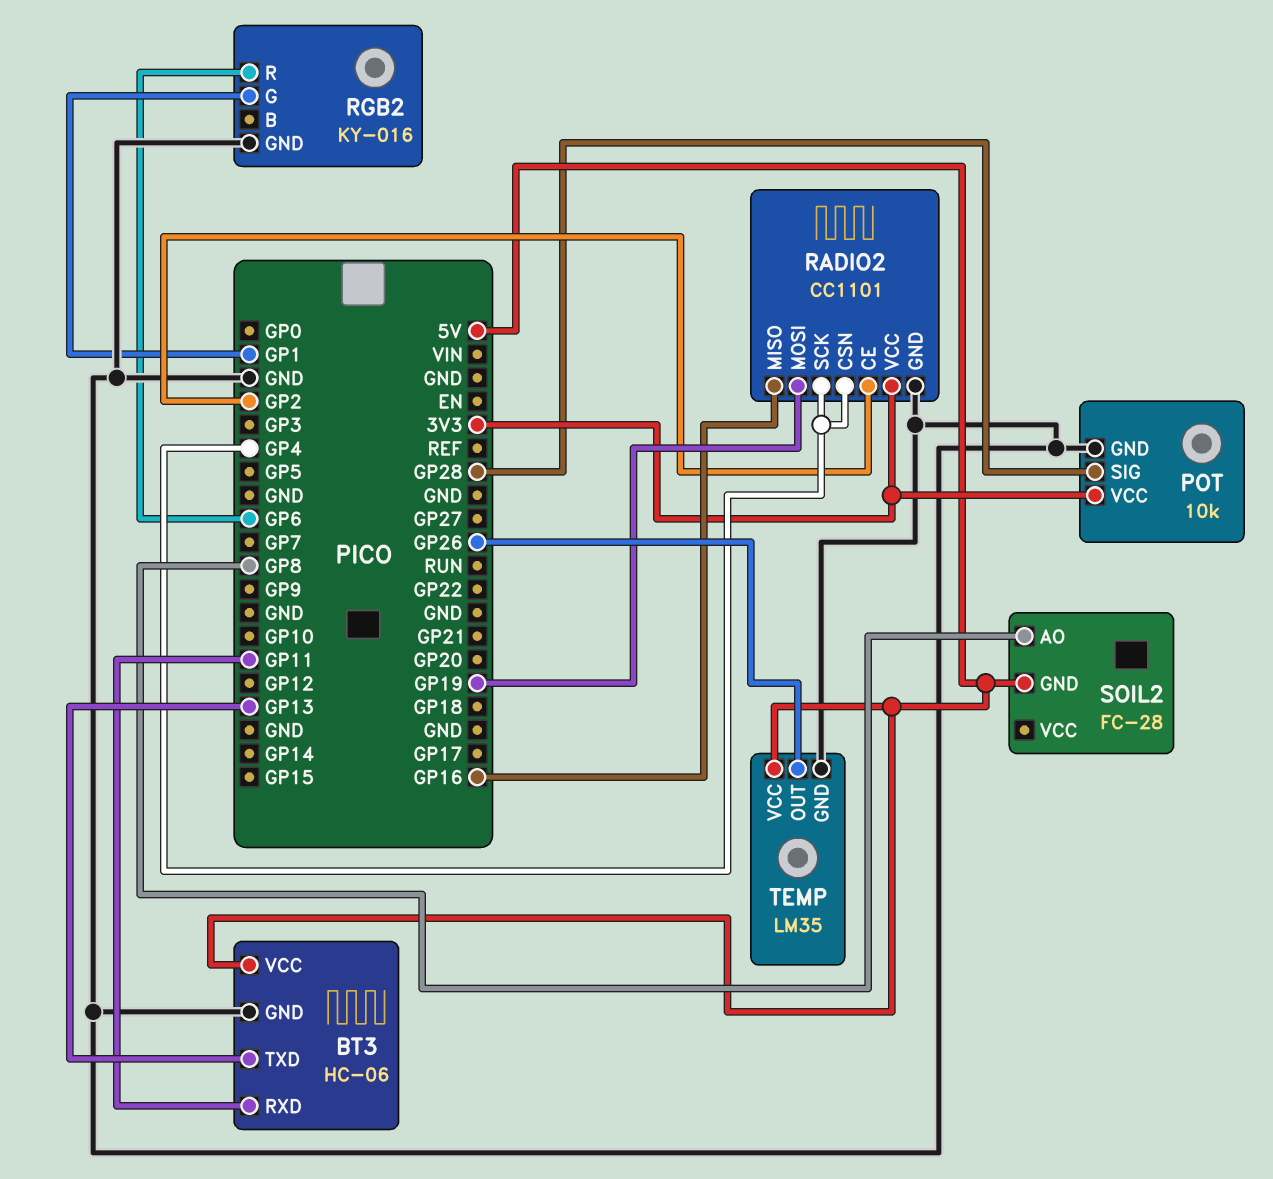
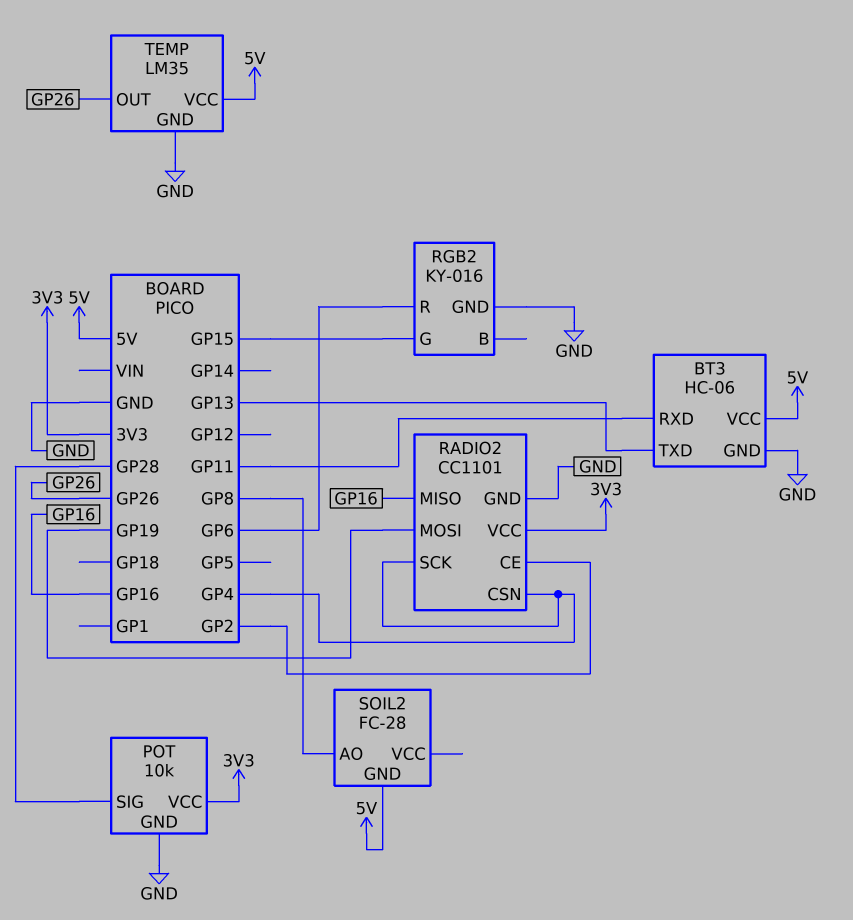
RGB2 pin G: GP1 -> GP15

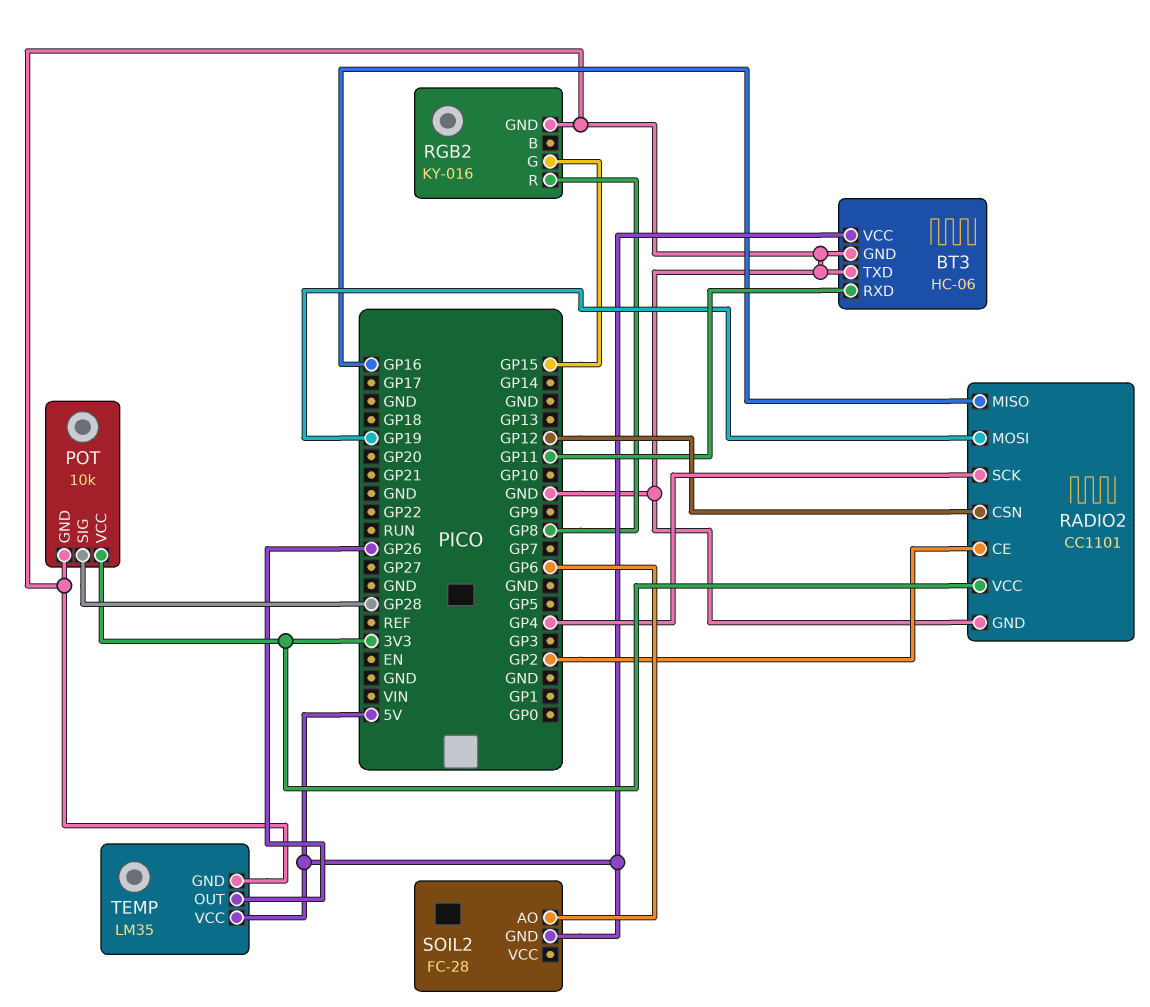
BT3 pin TXD: GP13 -> GND
RADIO2 pin CSN: GP4 -> GP12
RGB2 pin R: GP6 -> GP8
SOIL2 pin AO: GP8 -> GP6

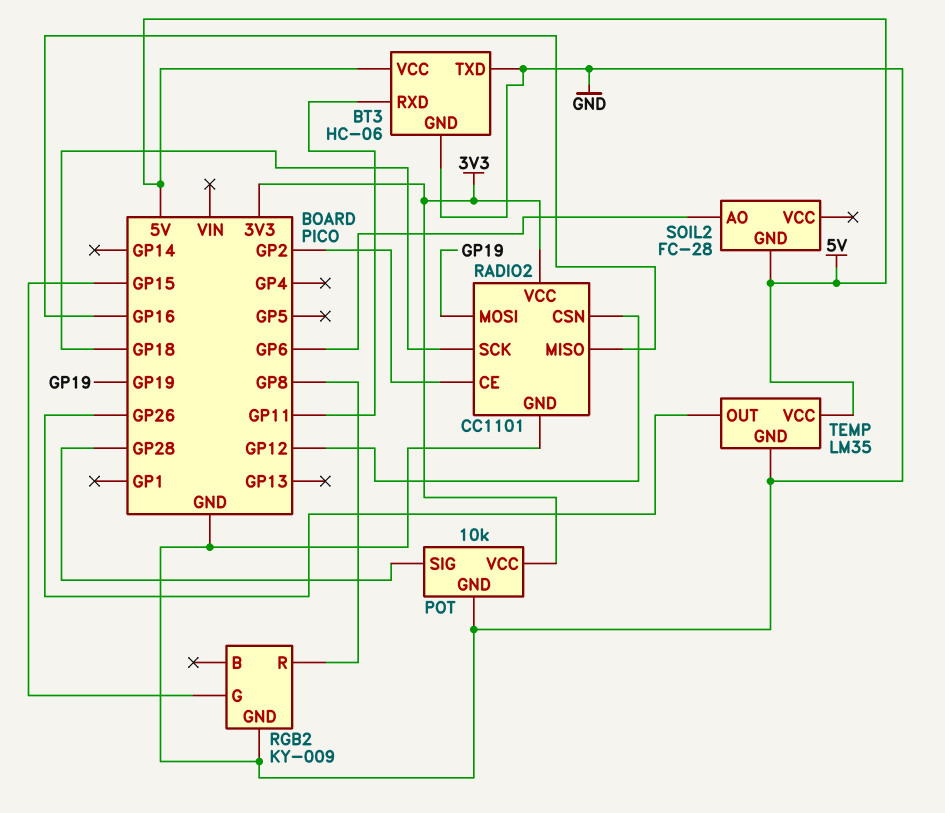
RADIO2 pin SCK: GP4 -> GP18
RGB2: KY-016 -> KY-009

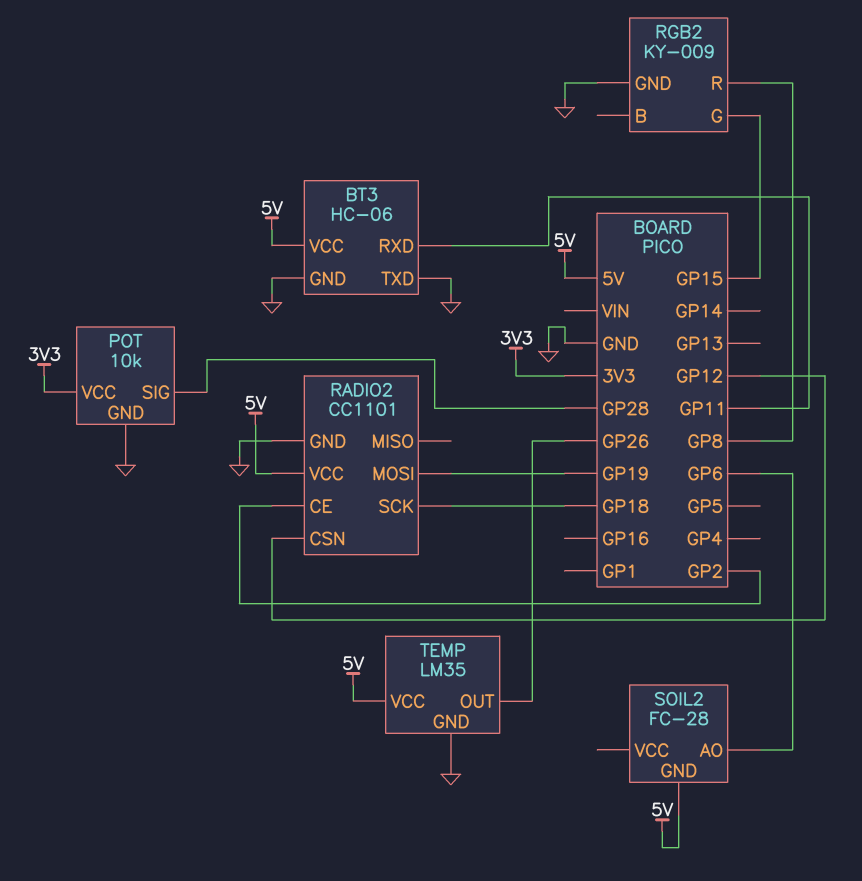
RADIO2 pin MISO: GP16 -> none
RADIO2 pin VCC: 3V3 -> 5V

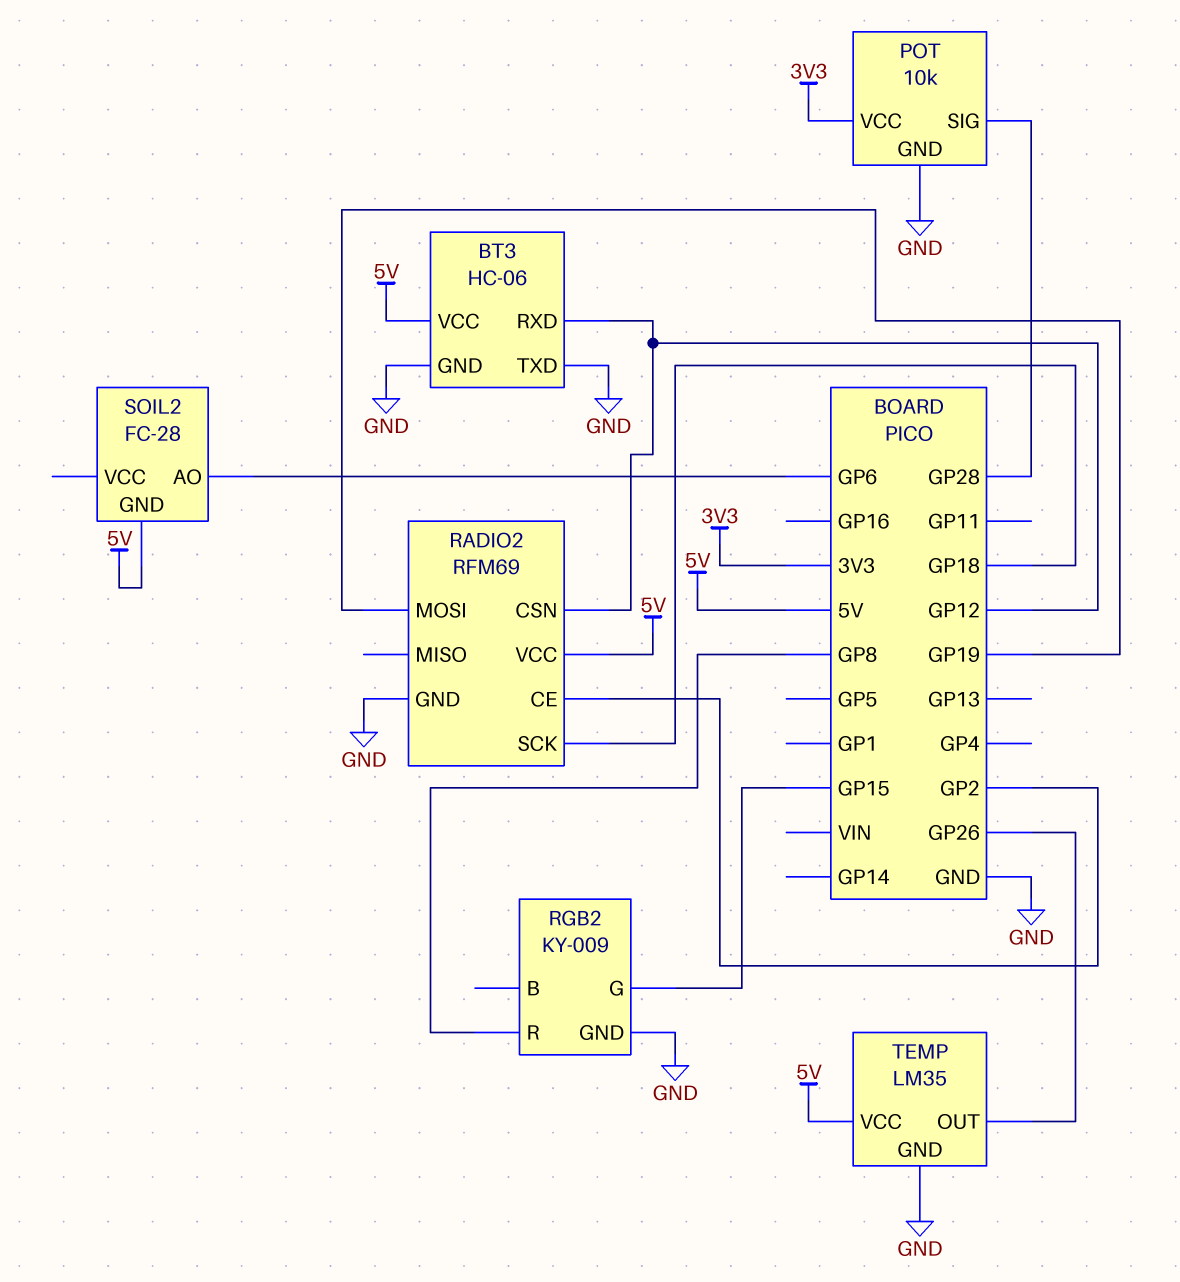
BT3 pin RXD: GP11 -> GP12
RADIO2: CC1101 -> RFM69

